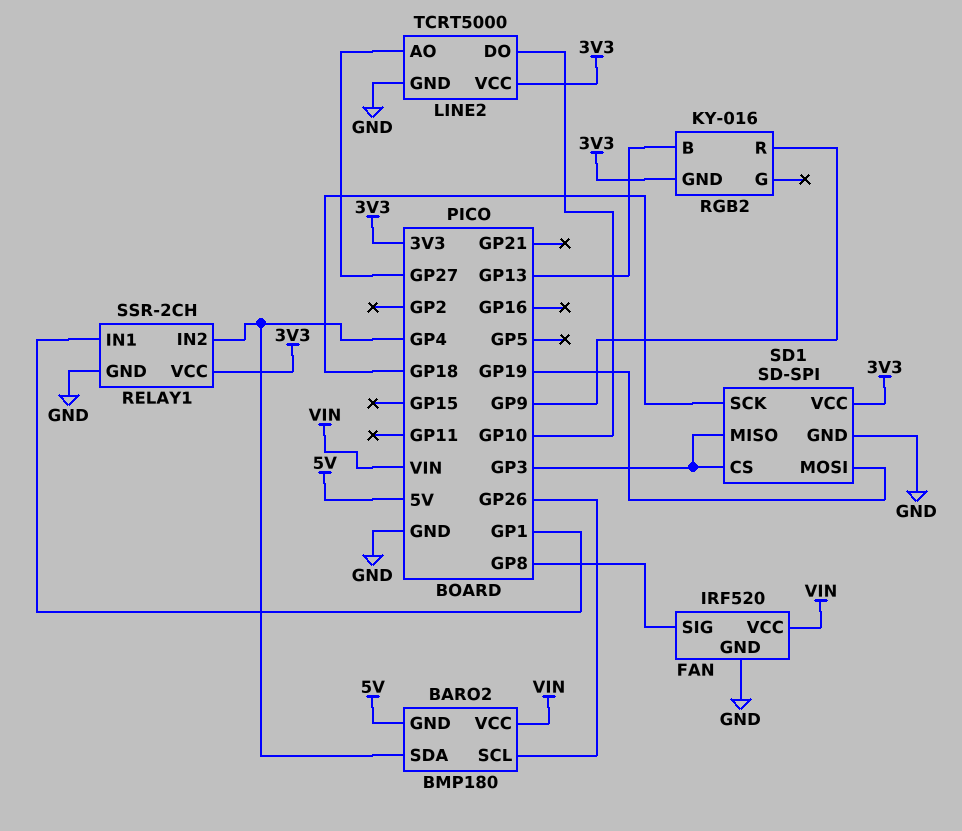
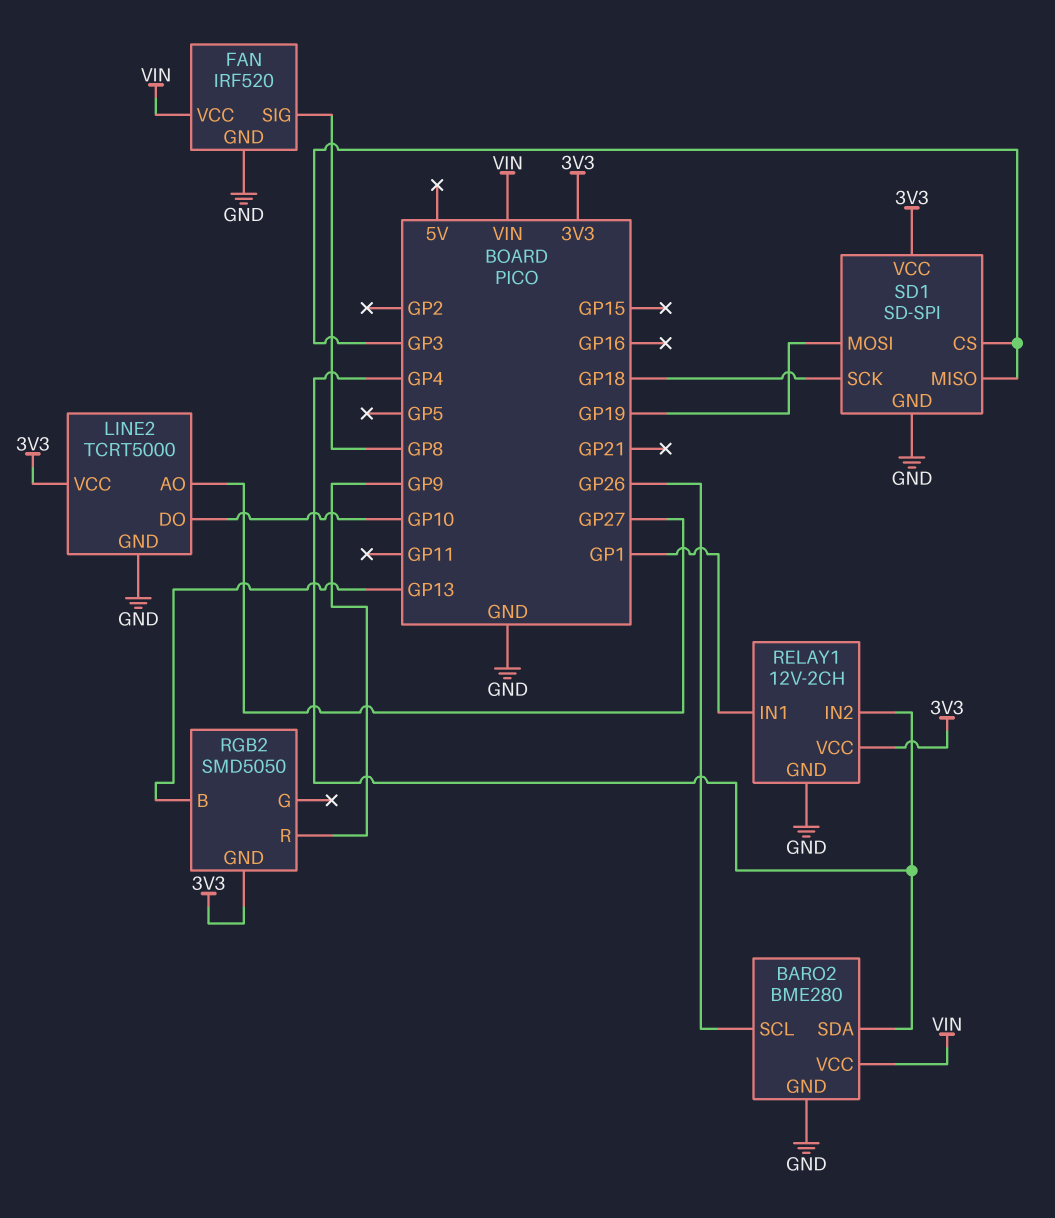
BARO2: BMP180 -> BME280
BARO2 pin GND: 5V -> GND
RELAY1: SSR-2CH -> 12V-2CH
RGB2: KY-016 -> SMD5050

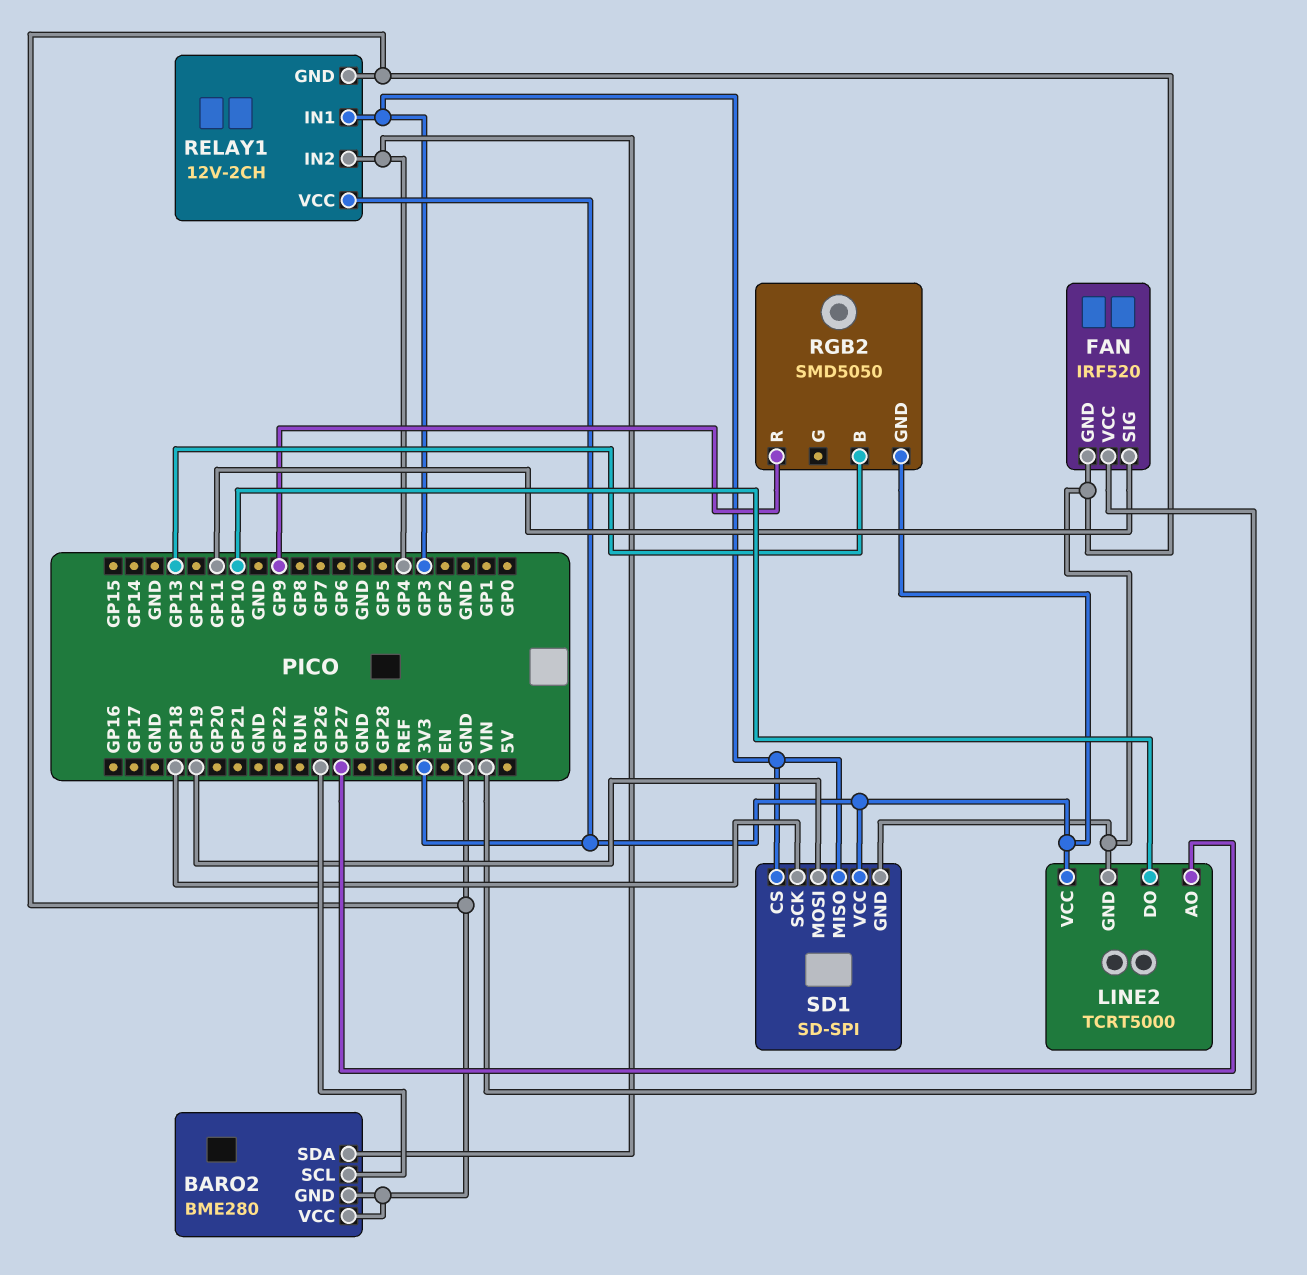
BARO2 pin VCC: VIN -> GND
FAN pin SIG: GP8 -> GP11
RELAY1 pin IN1: GP1 -> GP3

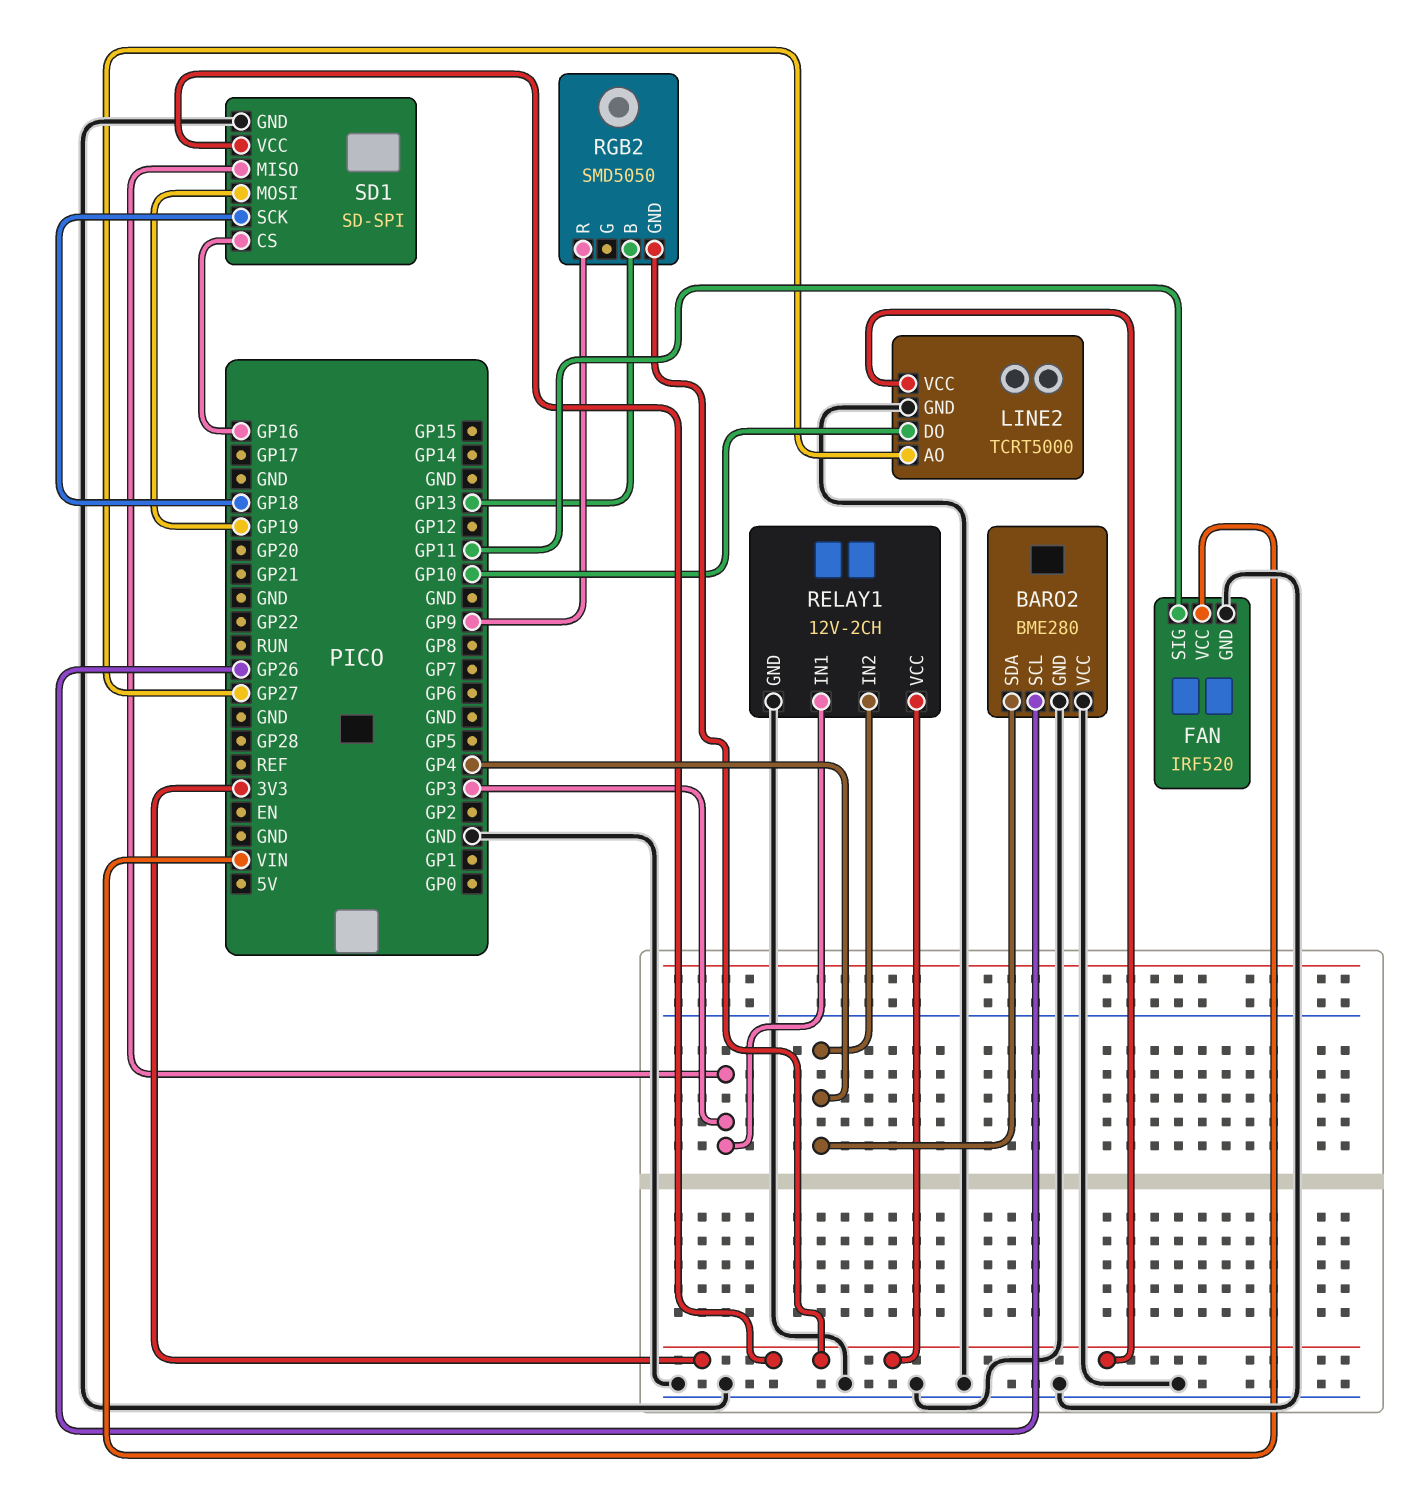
SD1 pin CS: GP3 -> GP16

